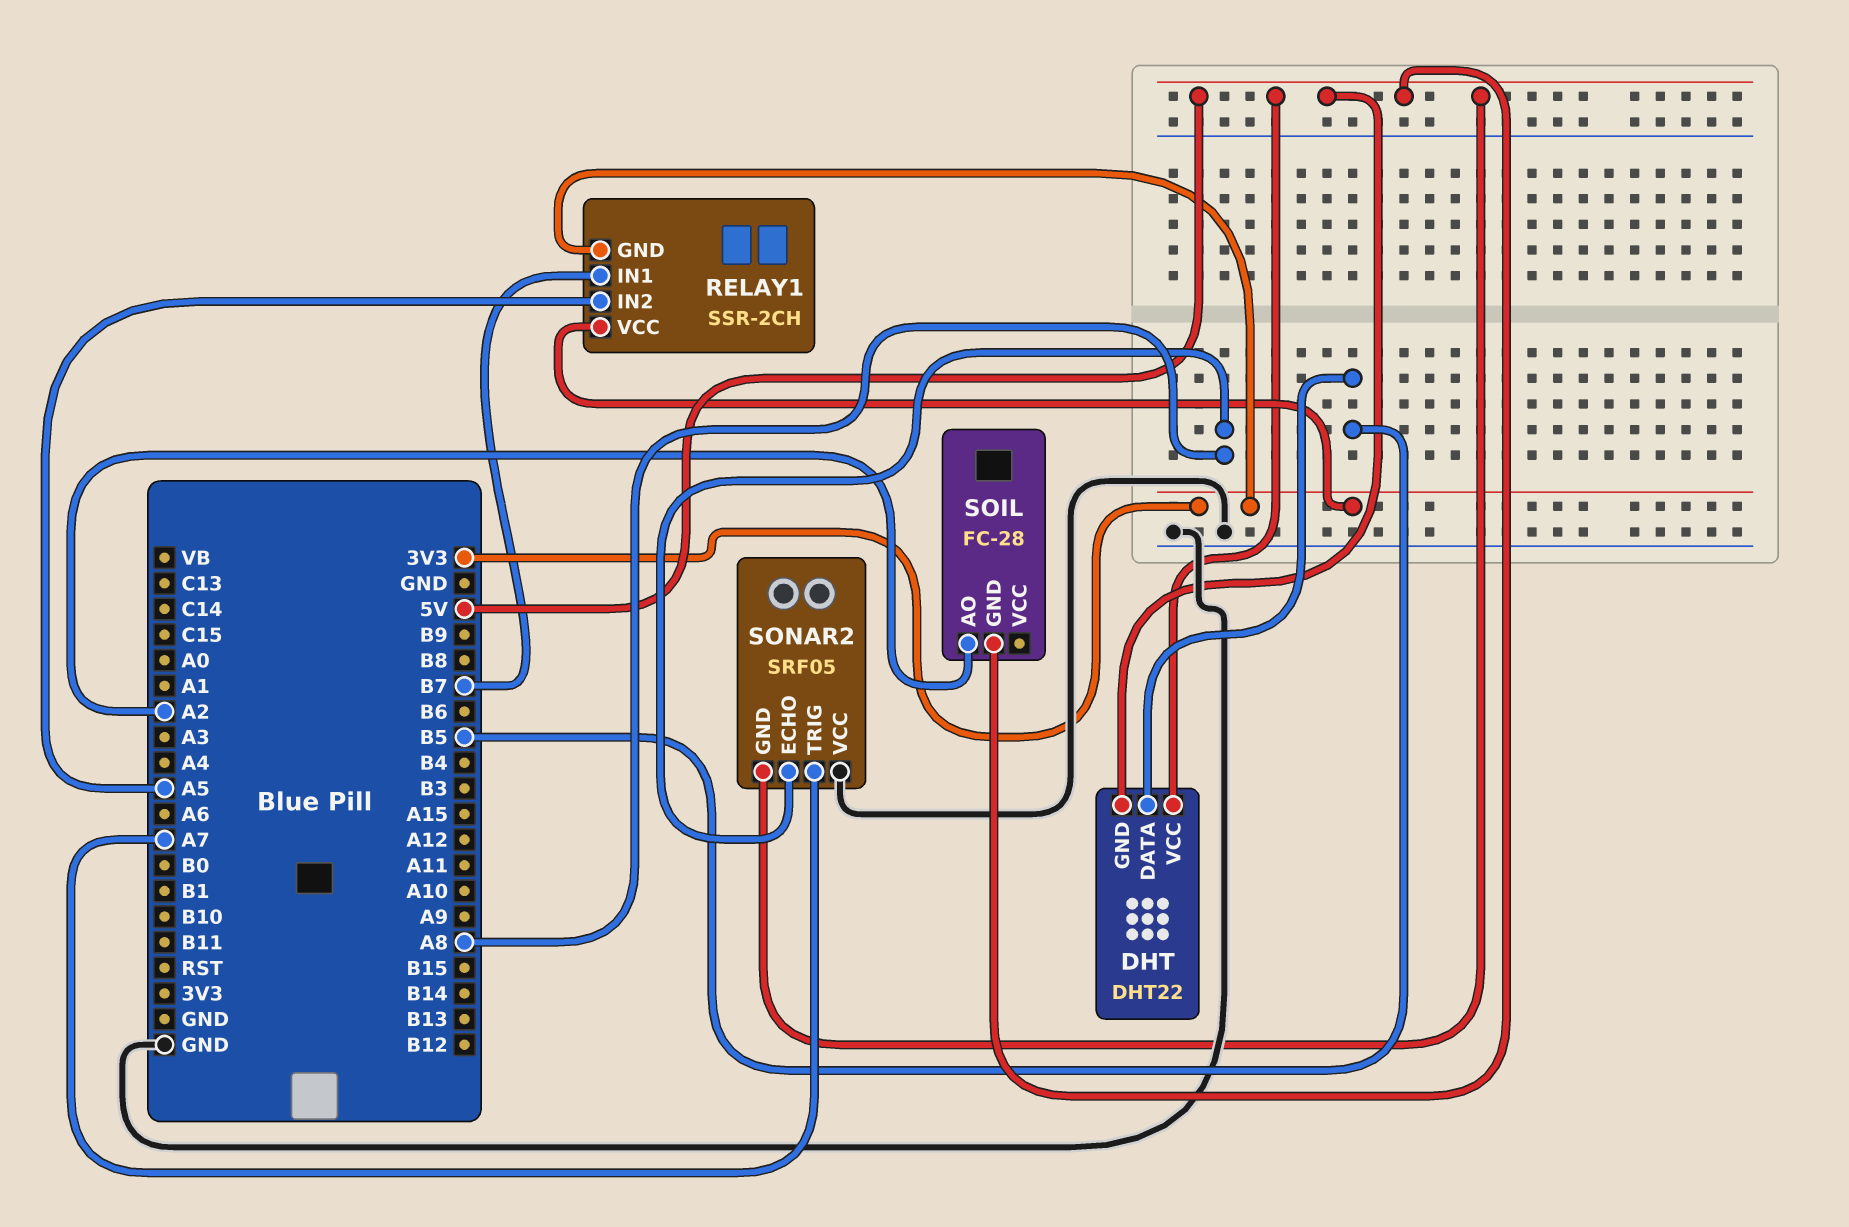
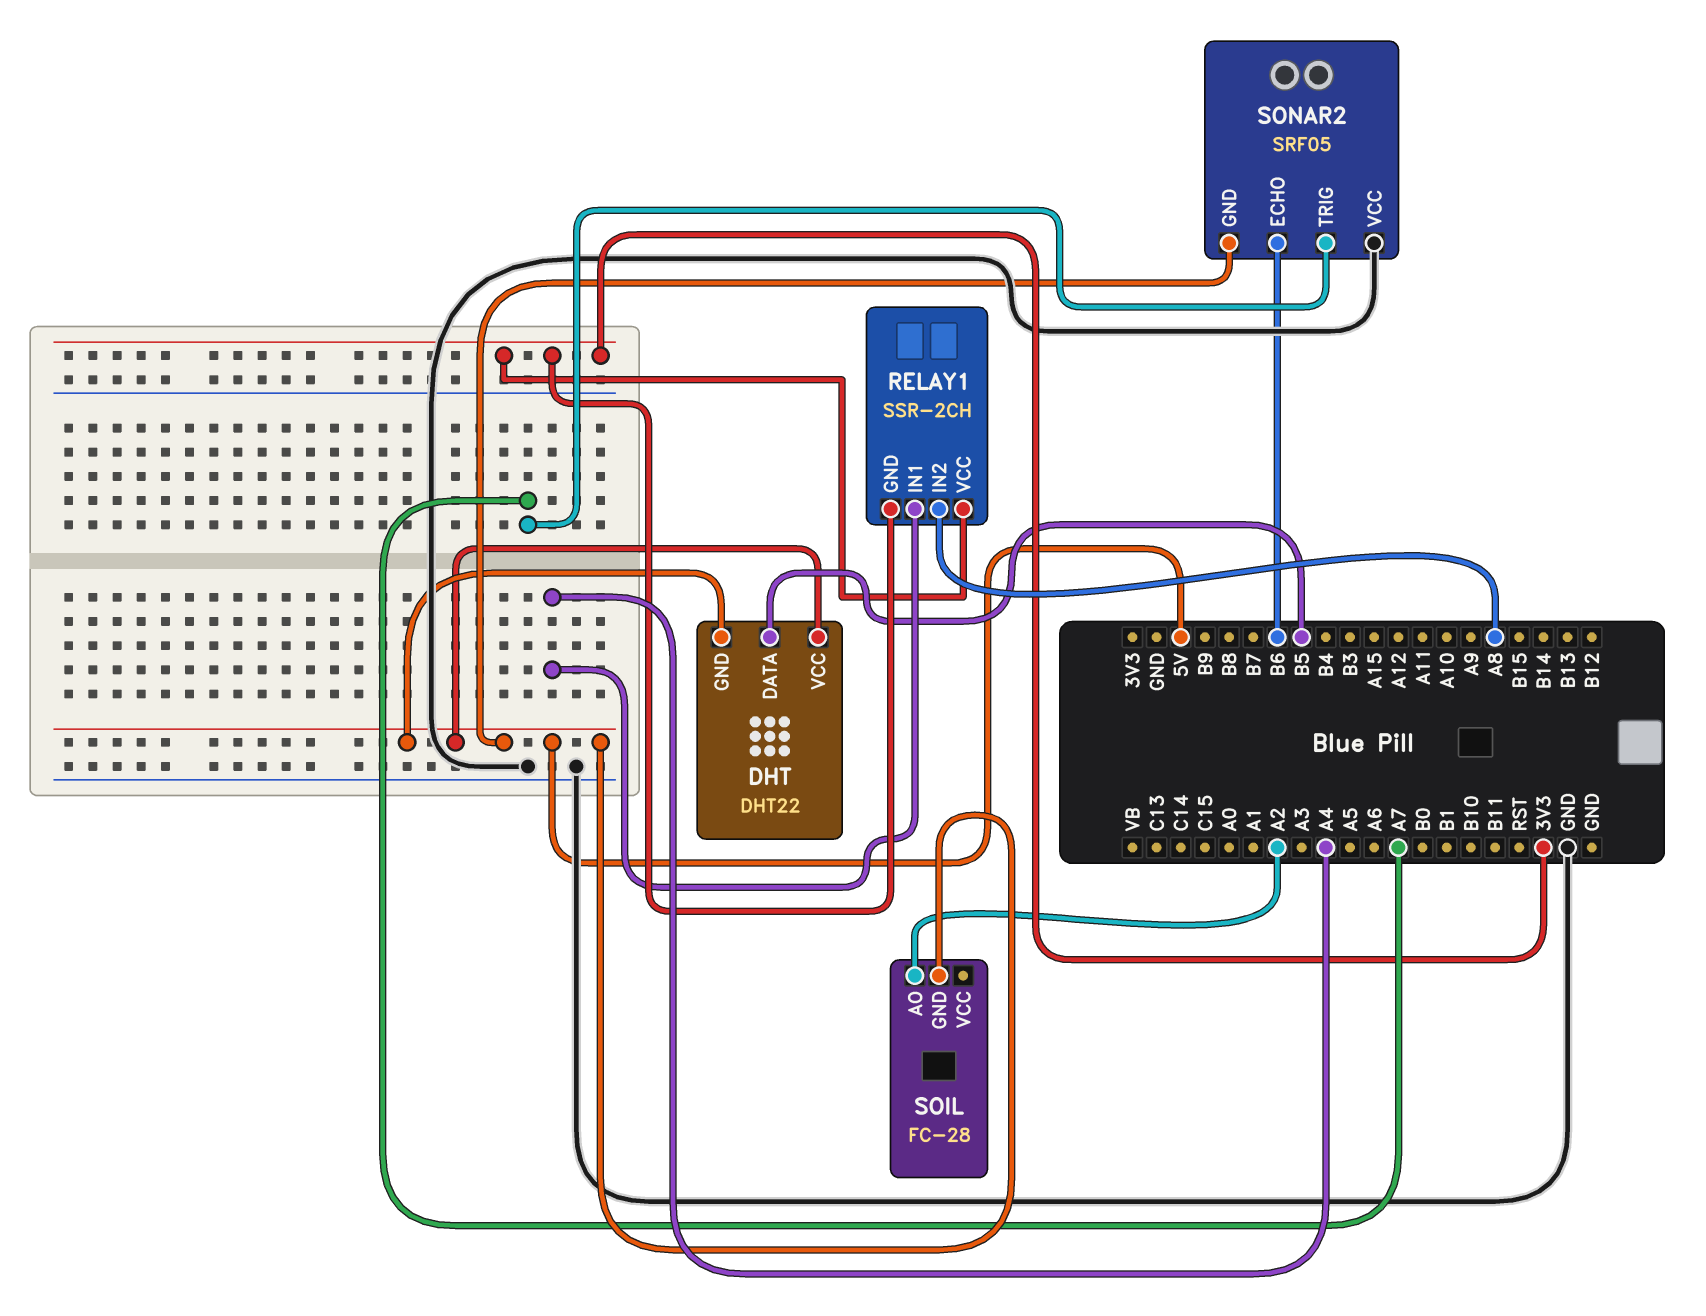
RELAY1 pin IN1: B7 -> A4
RELAY1 pin IN2: A5 -> A8
SONAR2 pin ECHO: A8 -> B6

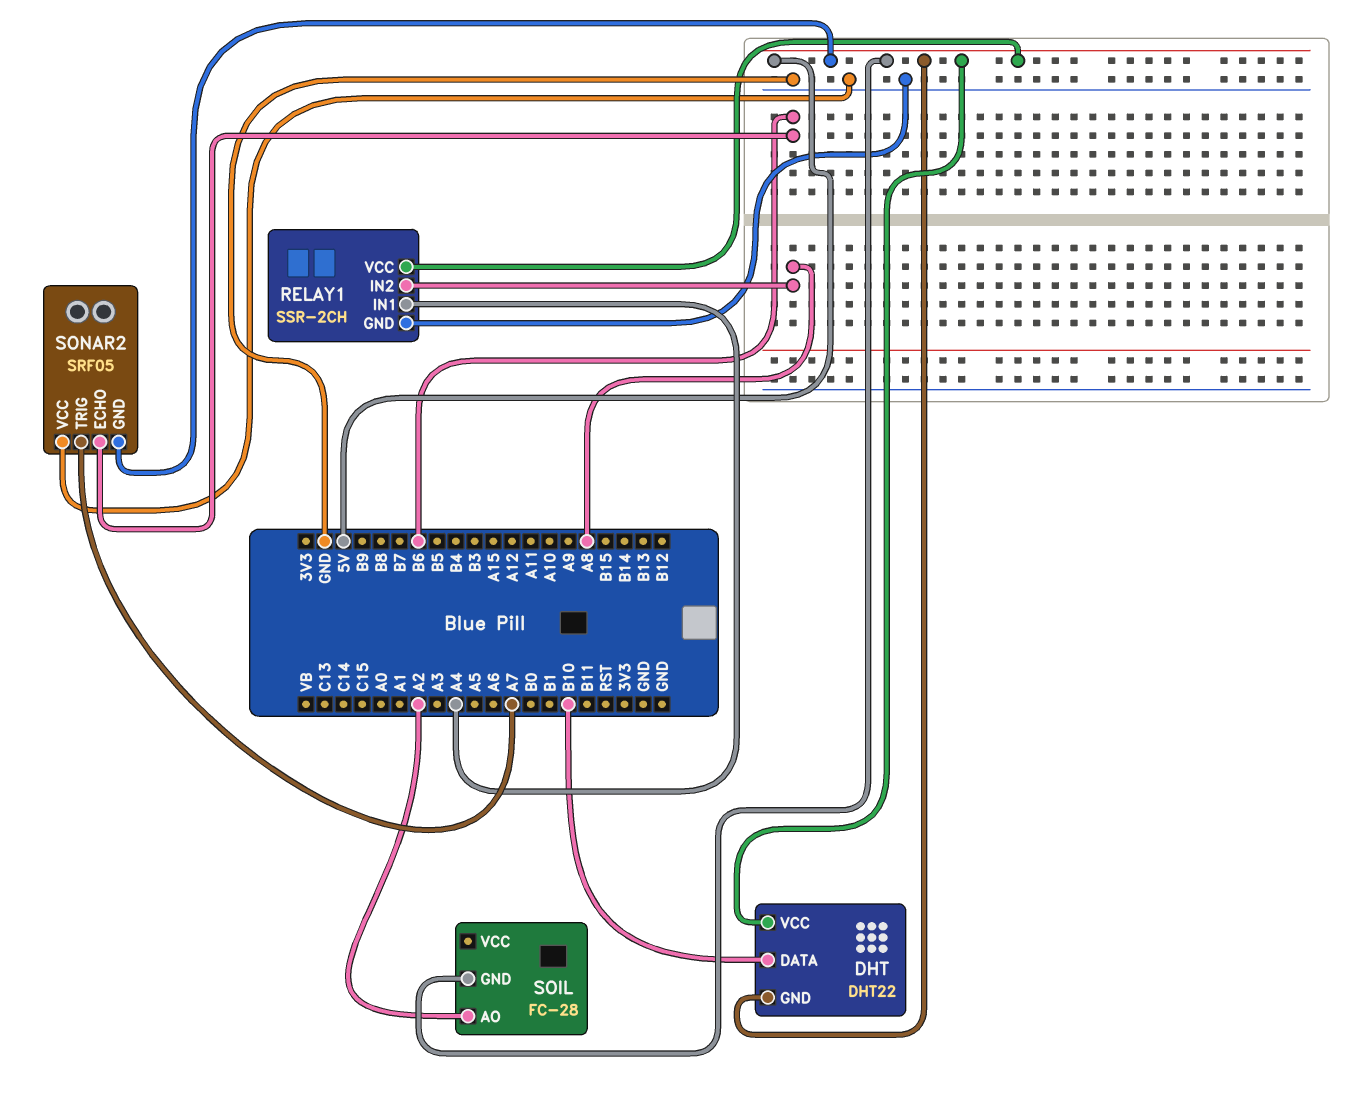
DHT pin DATA: B5 -> B10
RELAY1 pin GND: 3V3 -> GND
RELAY1 pin VCC: 3V3 -> 5V

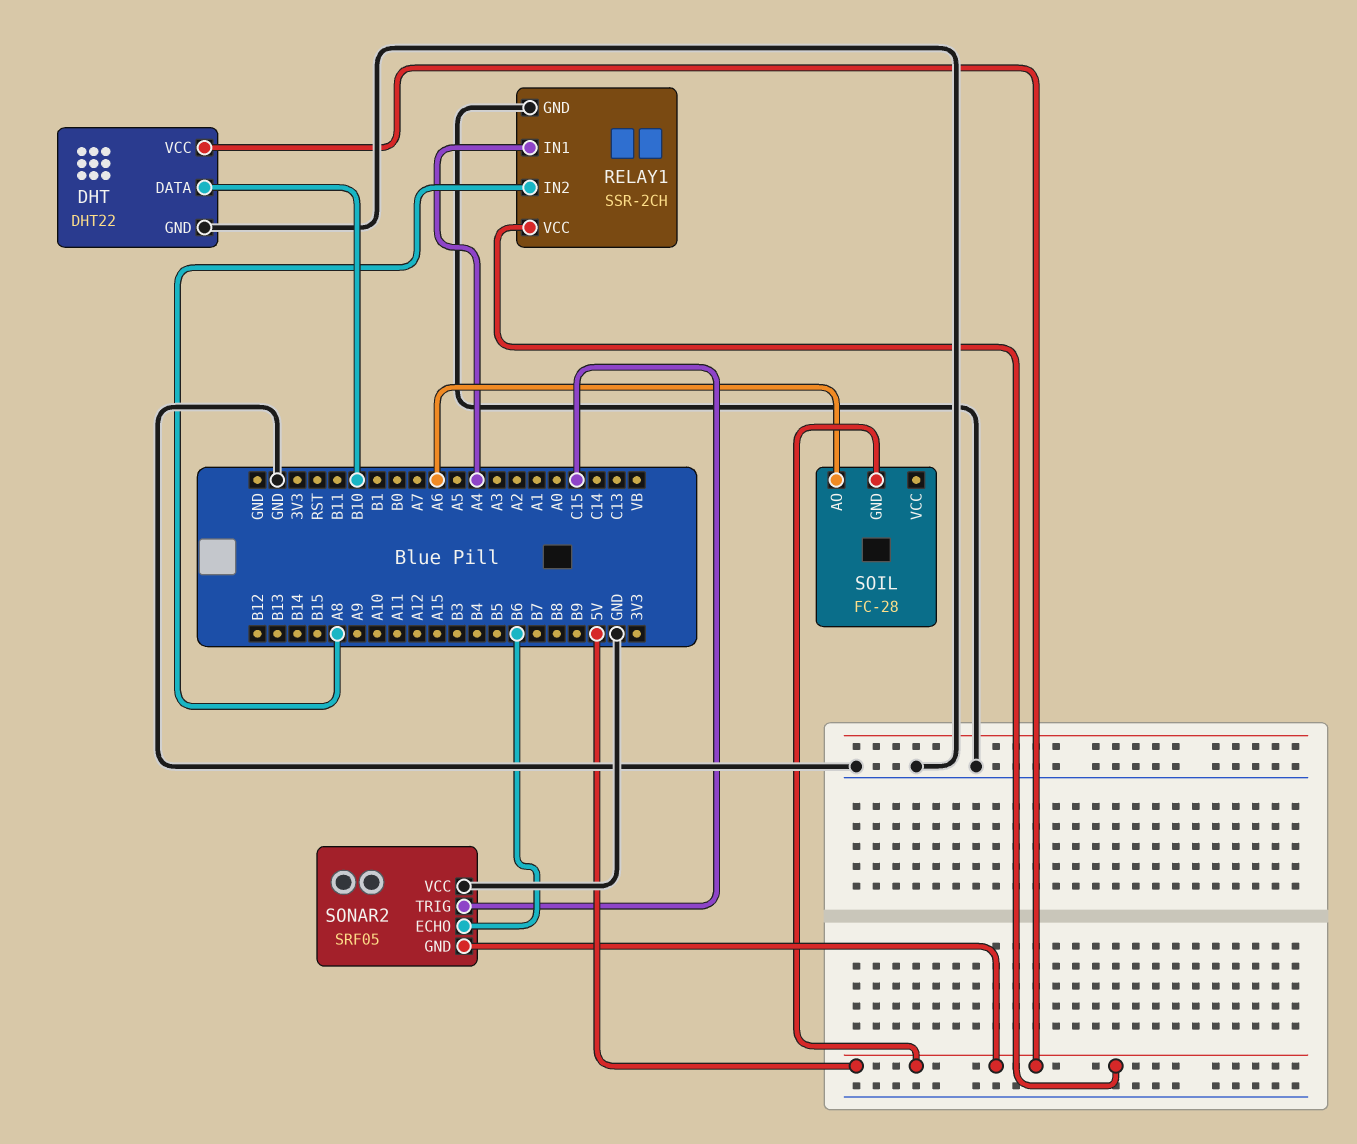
DHT pin GND: 5V -> GND
SOIL pin AO: A2 -> A6
SONAR2 pin TRIG: A7 -> C15

